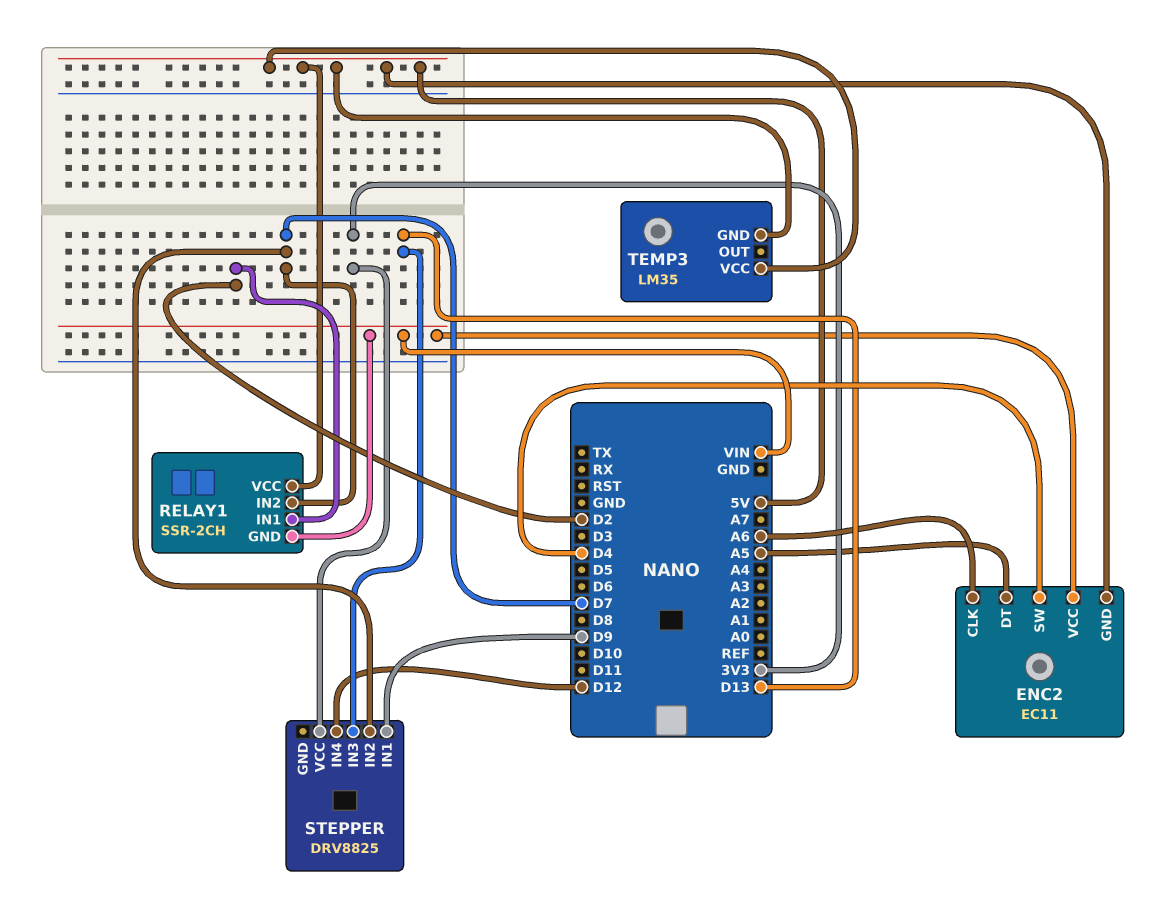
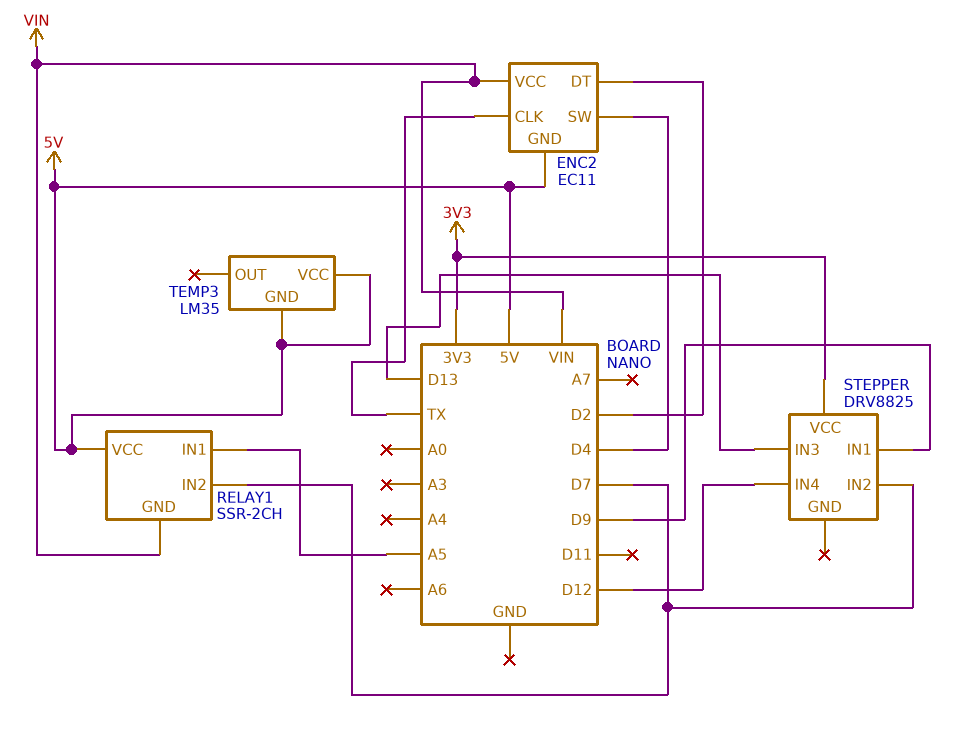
ENC2 pin CLK: A6 -> TX
ENC2 pin DT: A5 -> D2
RELAY1 pin IN1: D2 -> A5

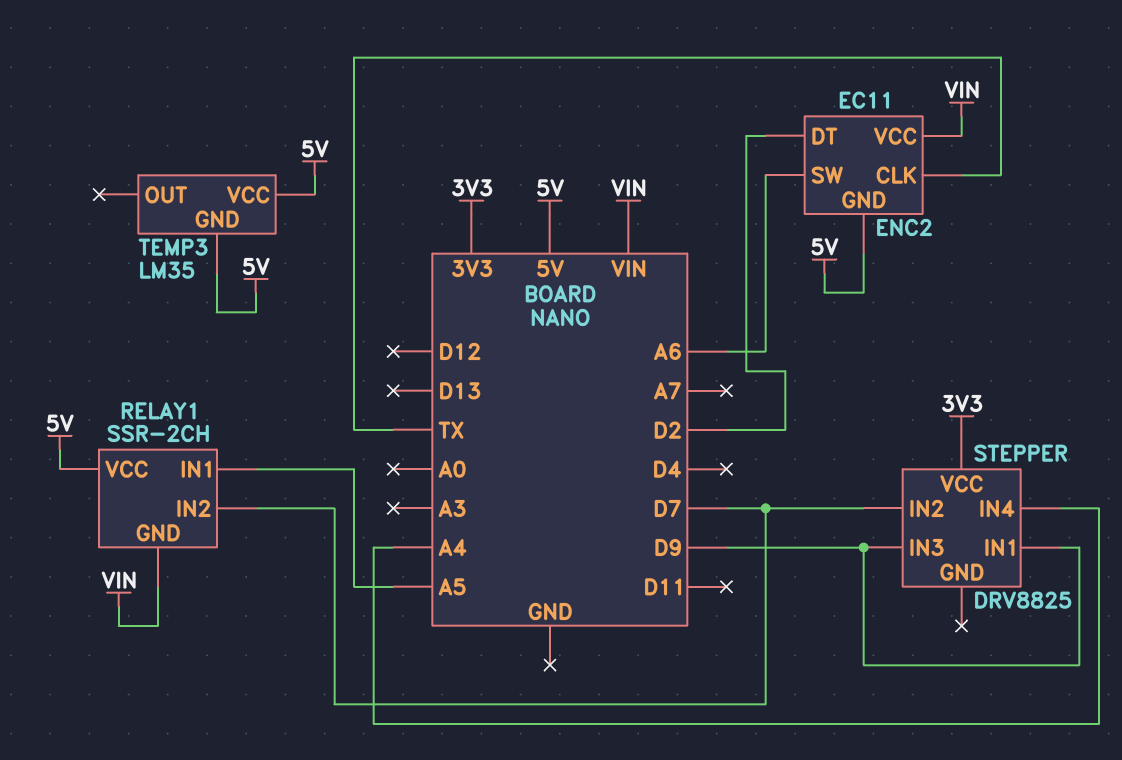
ENC2 pin SW: D4 -> A6
STEPPER pin IN3: D13 -> D9
STEPPER pin IN4: D12 -> A4

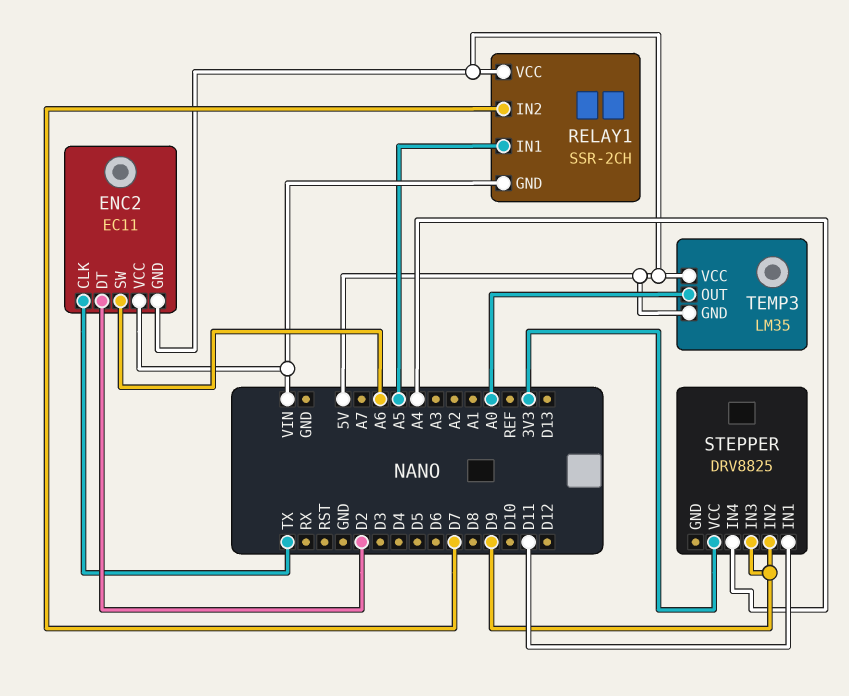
STEPPER pin IN1: D9 -> D11
STEPPER pin IN2: D7 -> D9
TEMP3 pin OUT: none -> A0

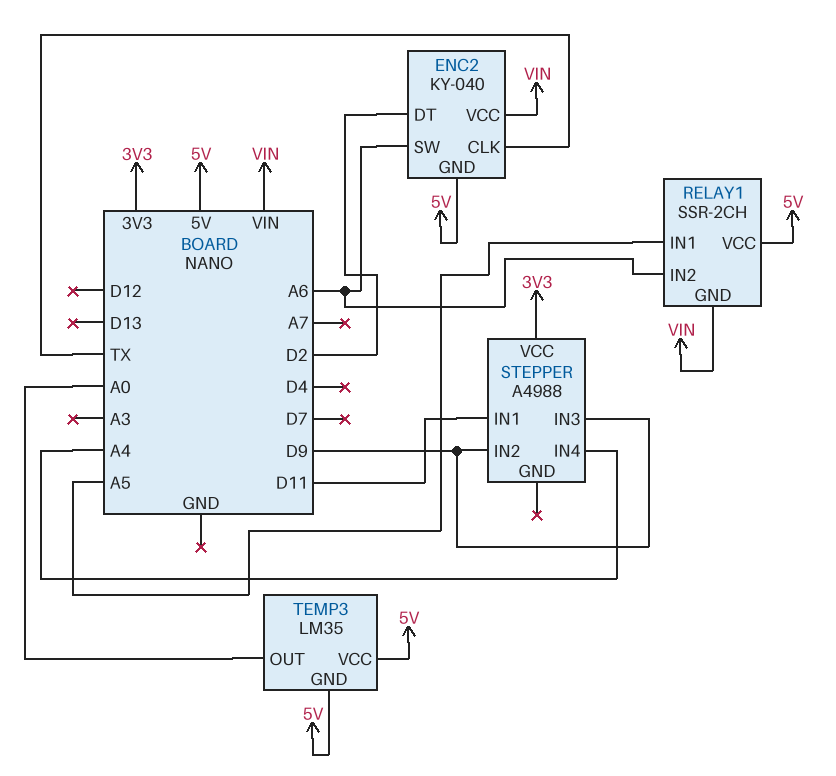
ENC2: EC11 -> KY-040
RELAY1 pin IN2: D7 -> A6
STEPPER: DRV8825 -> A4988

